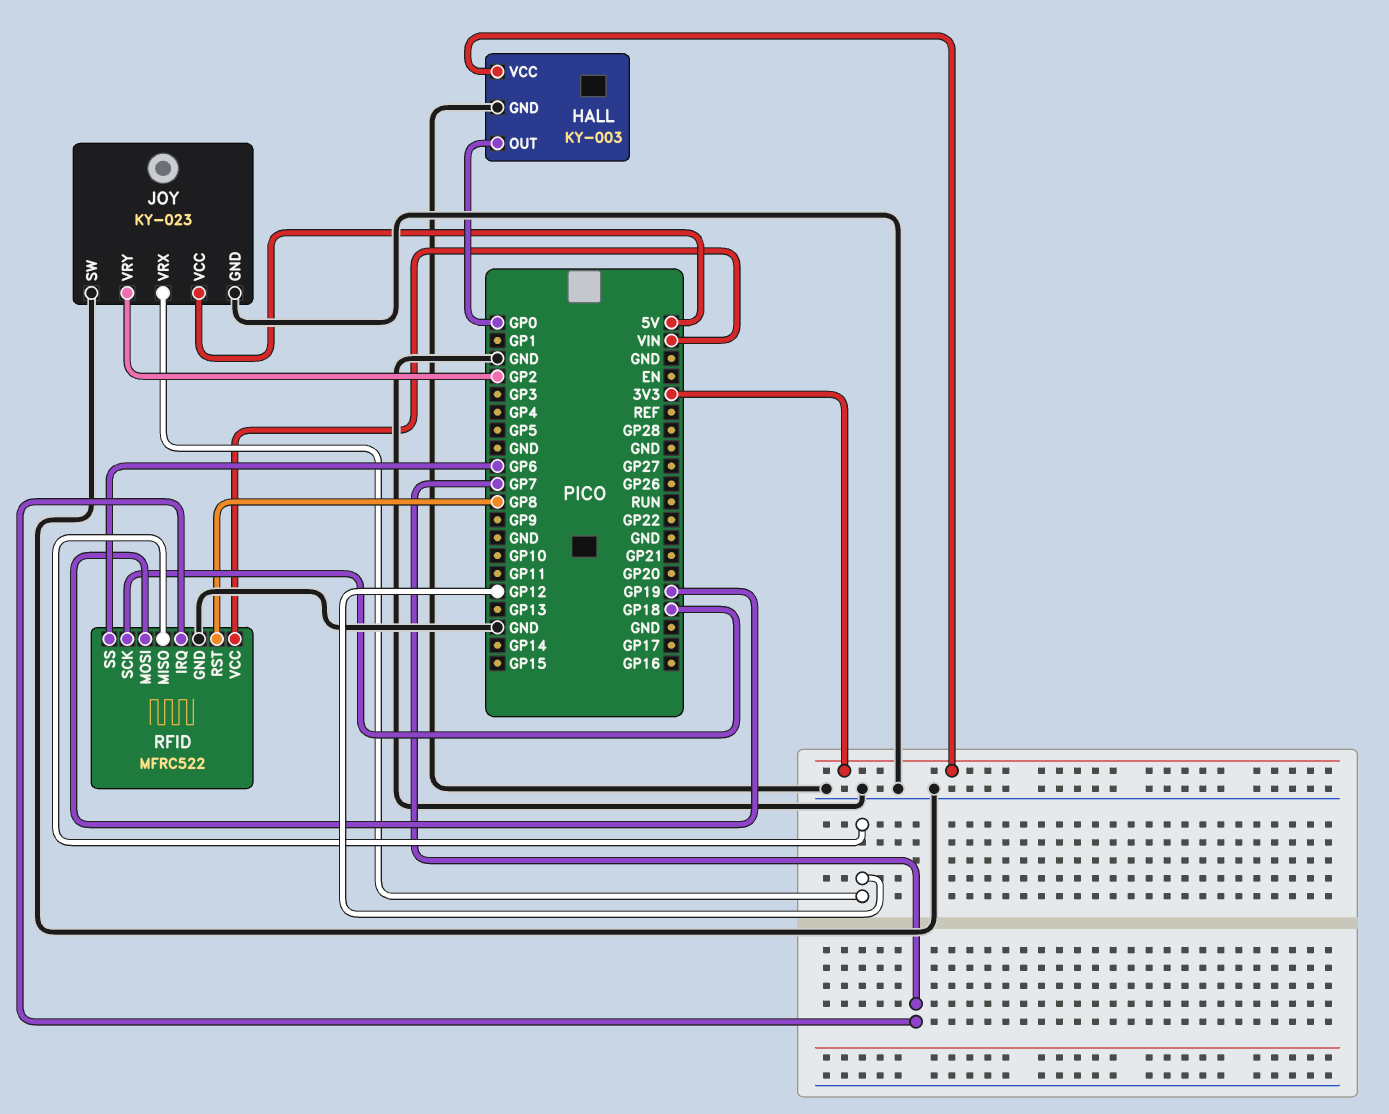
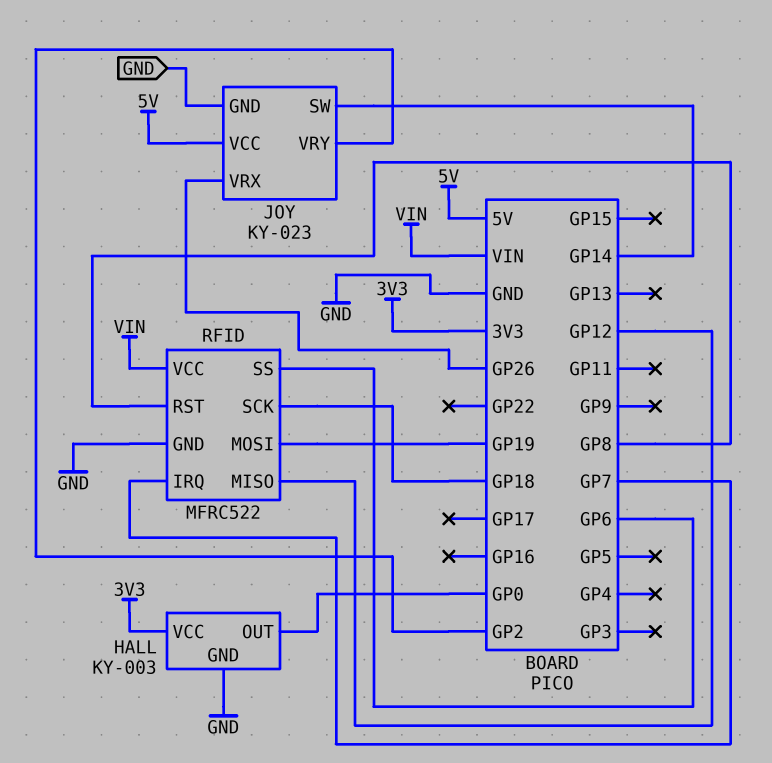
JOY pin SW: GND -> GP14
JOY pin VRX: GP12 -> GP26

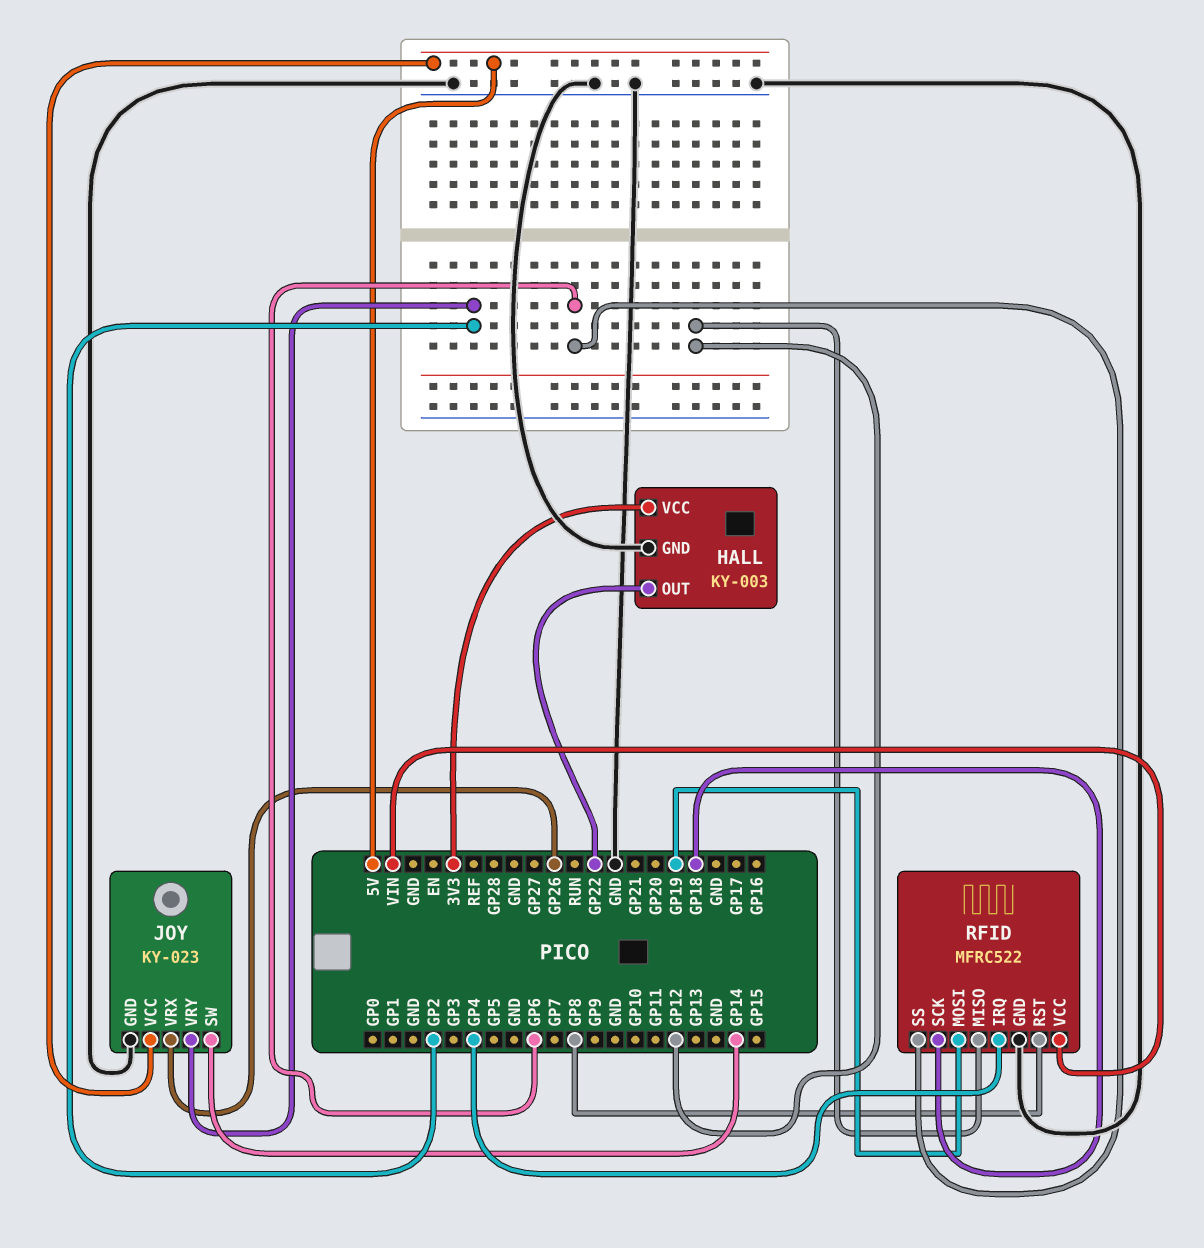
HALL pin OUT: GP0 -> GP22
RFID pin IRQ: GP7 -> GP4

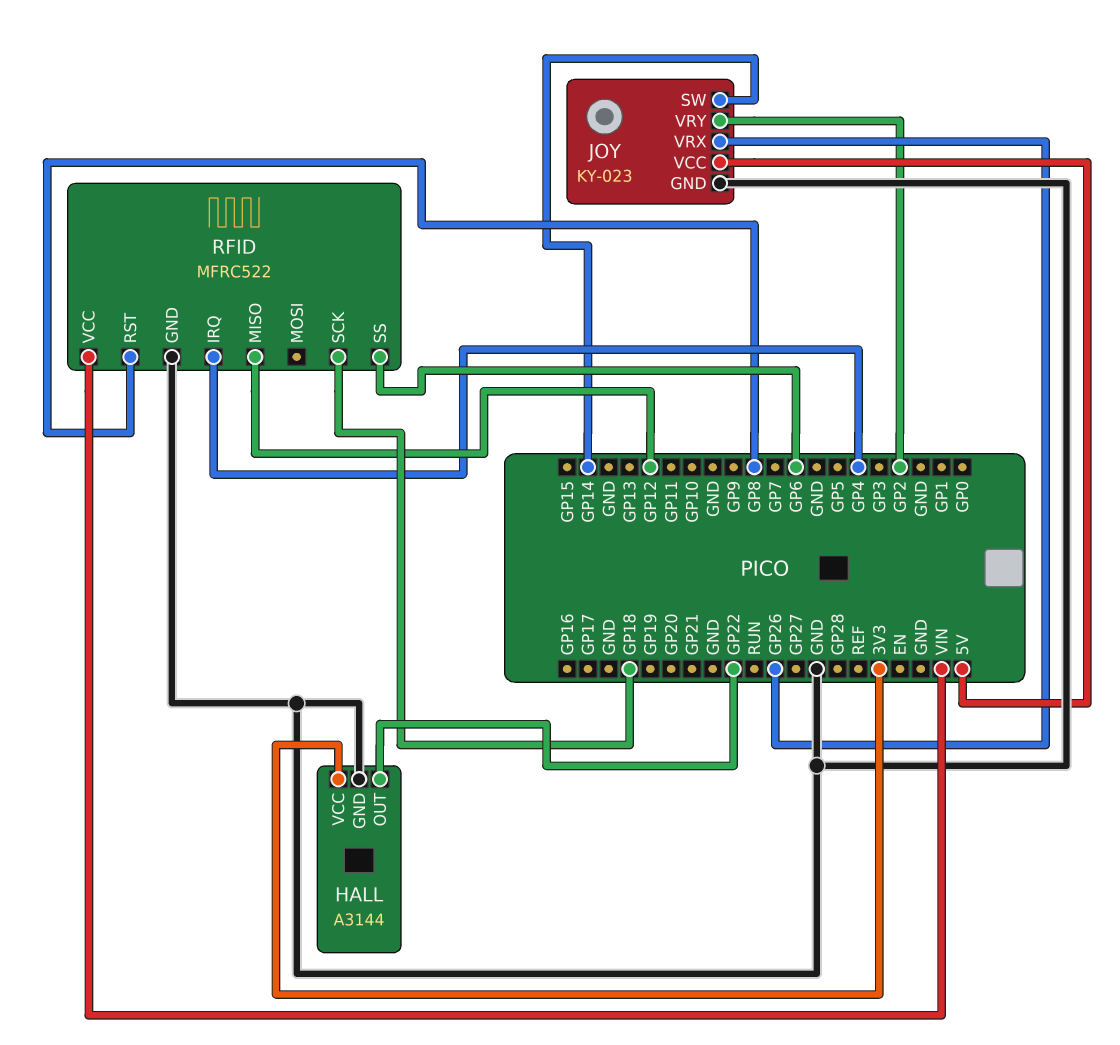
HALL: KY-003 -> A3144
RFID pin MOSI: GP19 -> none

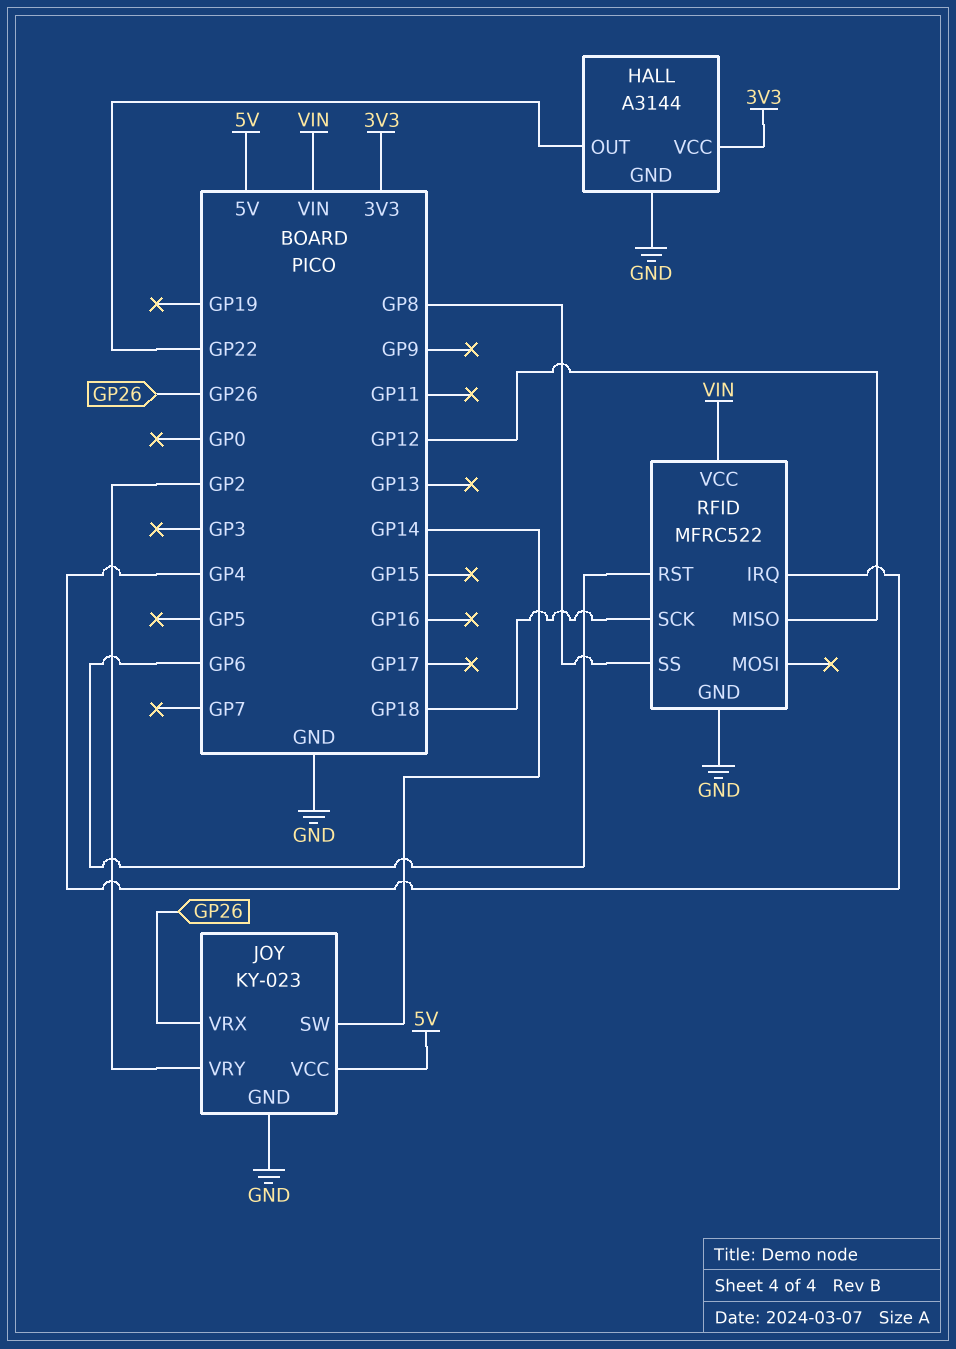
RFID pin RST: GP8 -> GP6
RFID pin SS: GP6 -> GP8

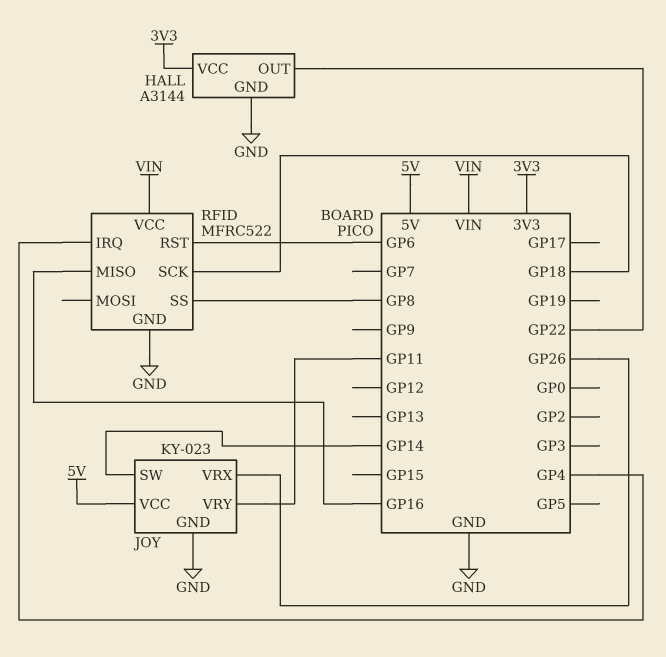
JOY pin VRY: GP2 -> GP11
RFID pin MISO: GP12 -> GP16

